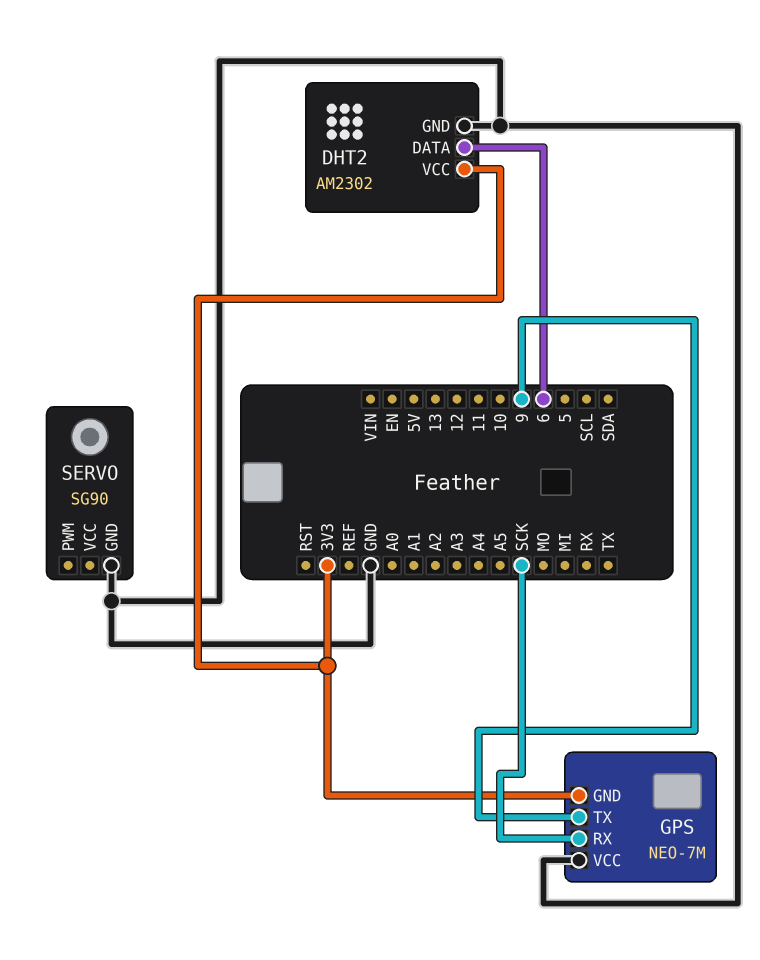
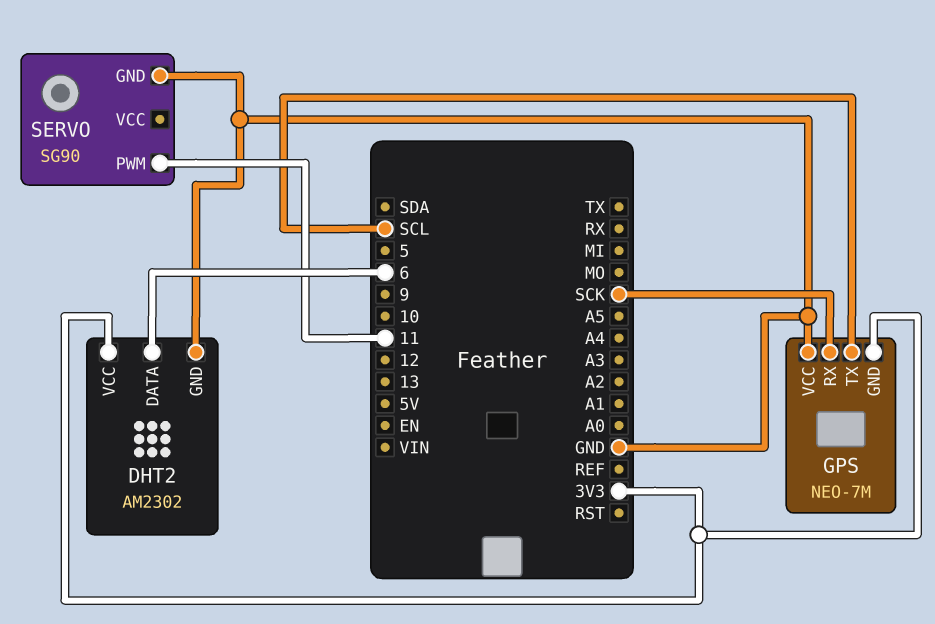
GPS pin TX: 9 -> SCL
SERVO pin PWM: none -> 11

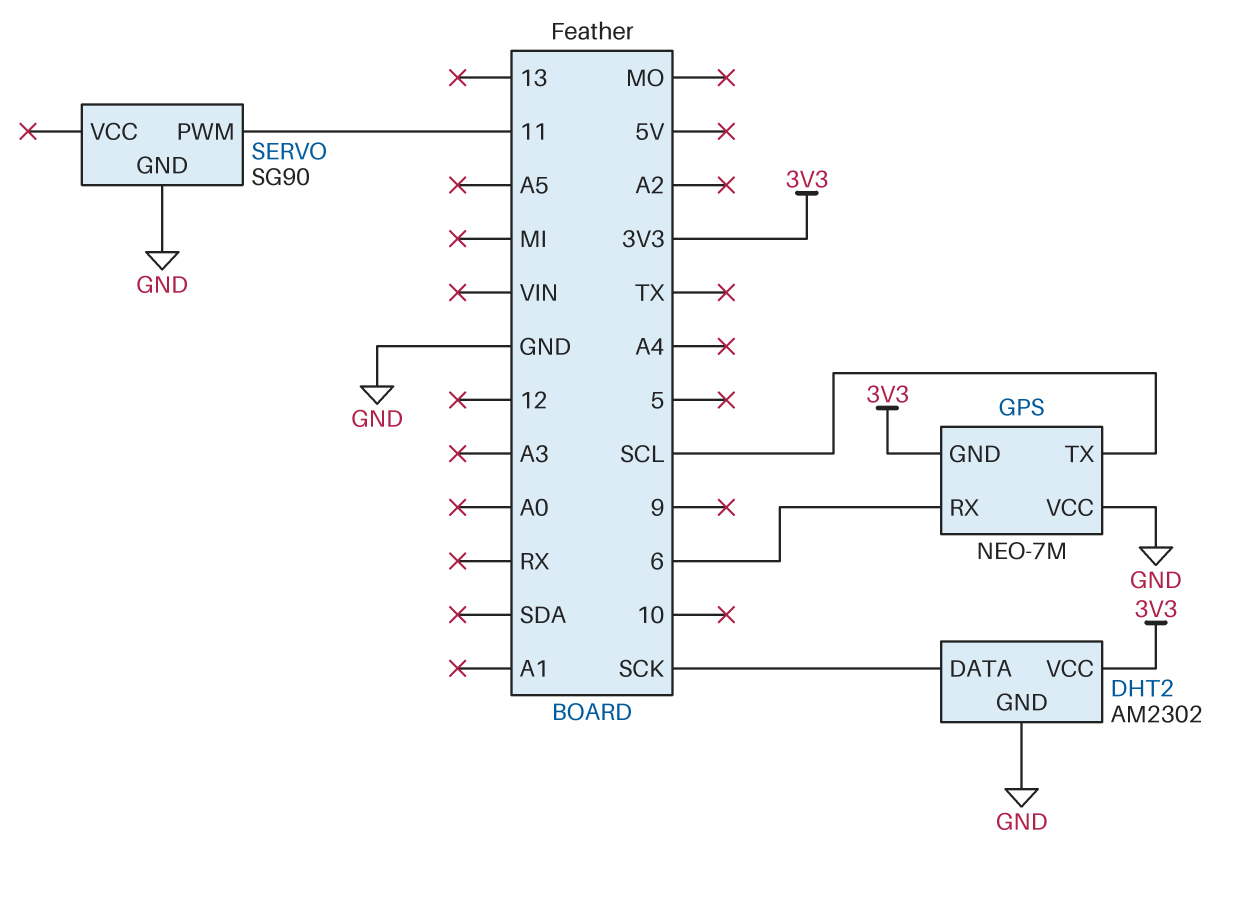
DHT2 pin DATA: 6 -> SCK
GPS pin RX: SCK -> 6

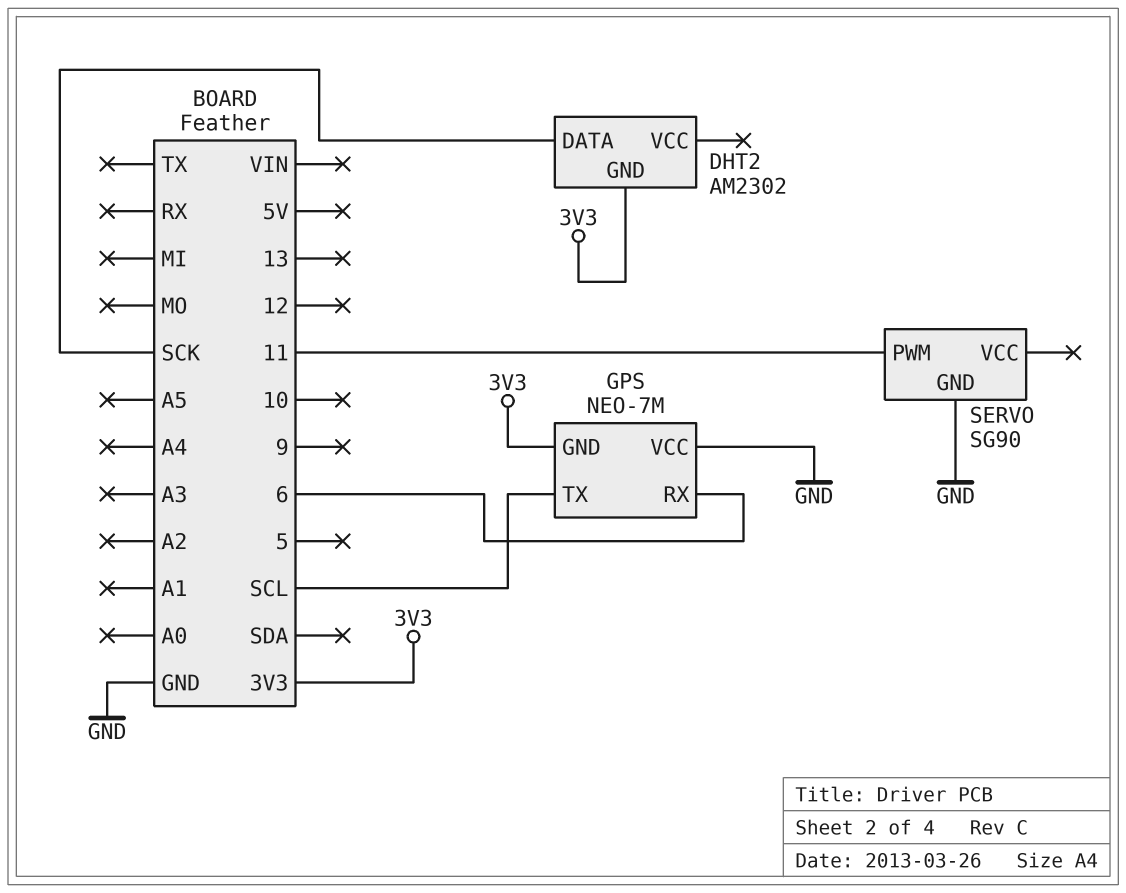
DHT2 pin GND: GND -> 3V3
DHT2 pin VCC: 3V3 -> none

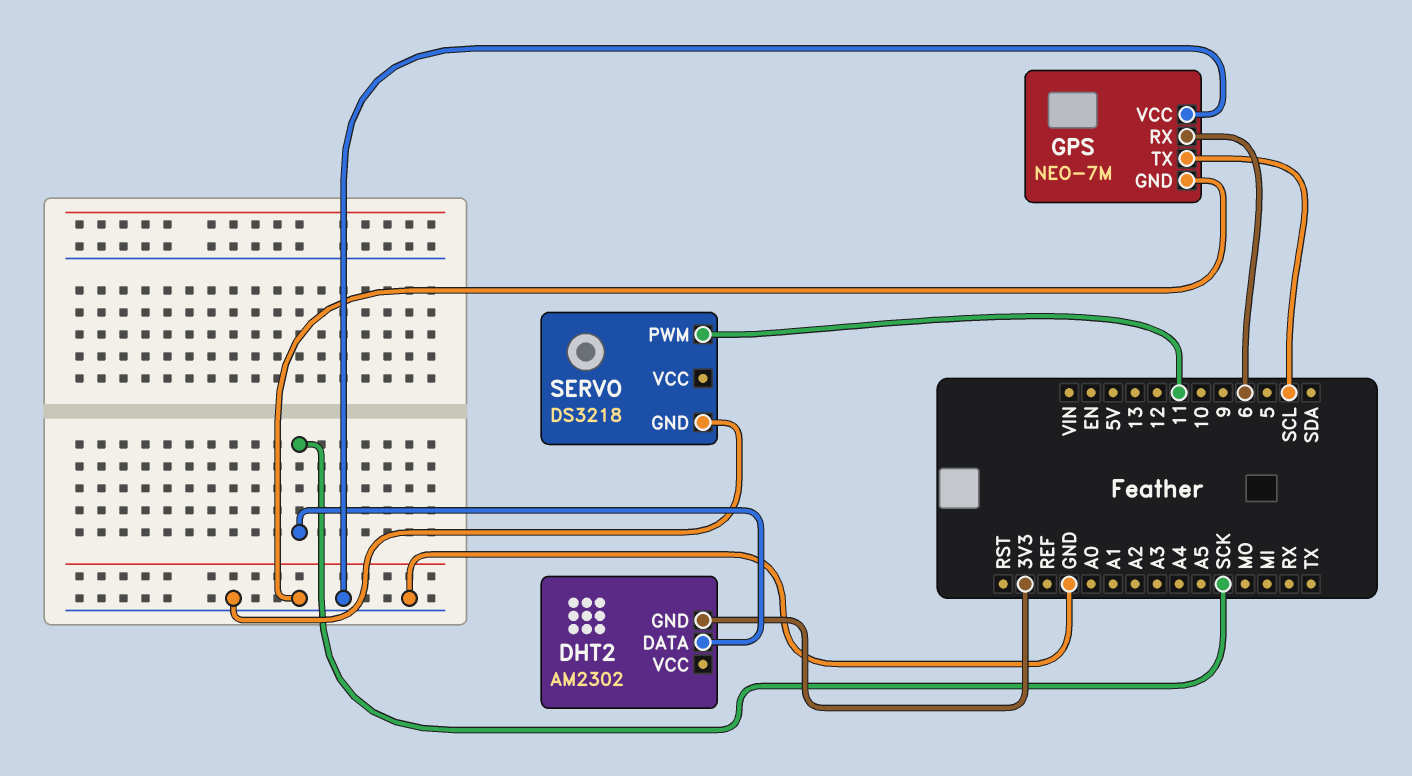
GPS pin GND: 3V3 -> GND
SERVO: SG90 -> DS3218

